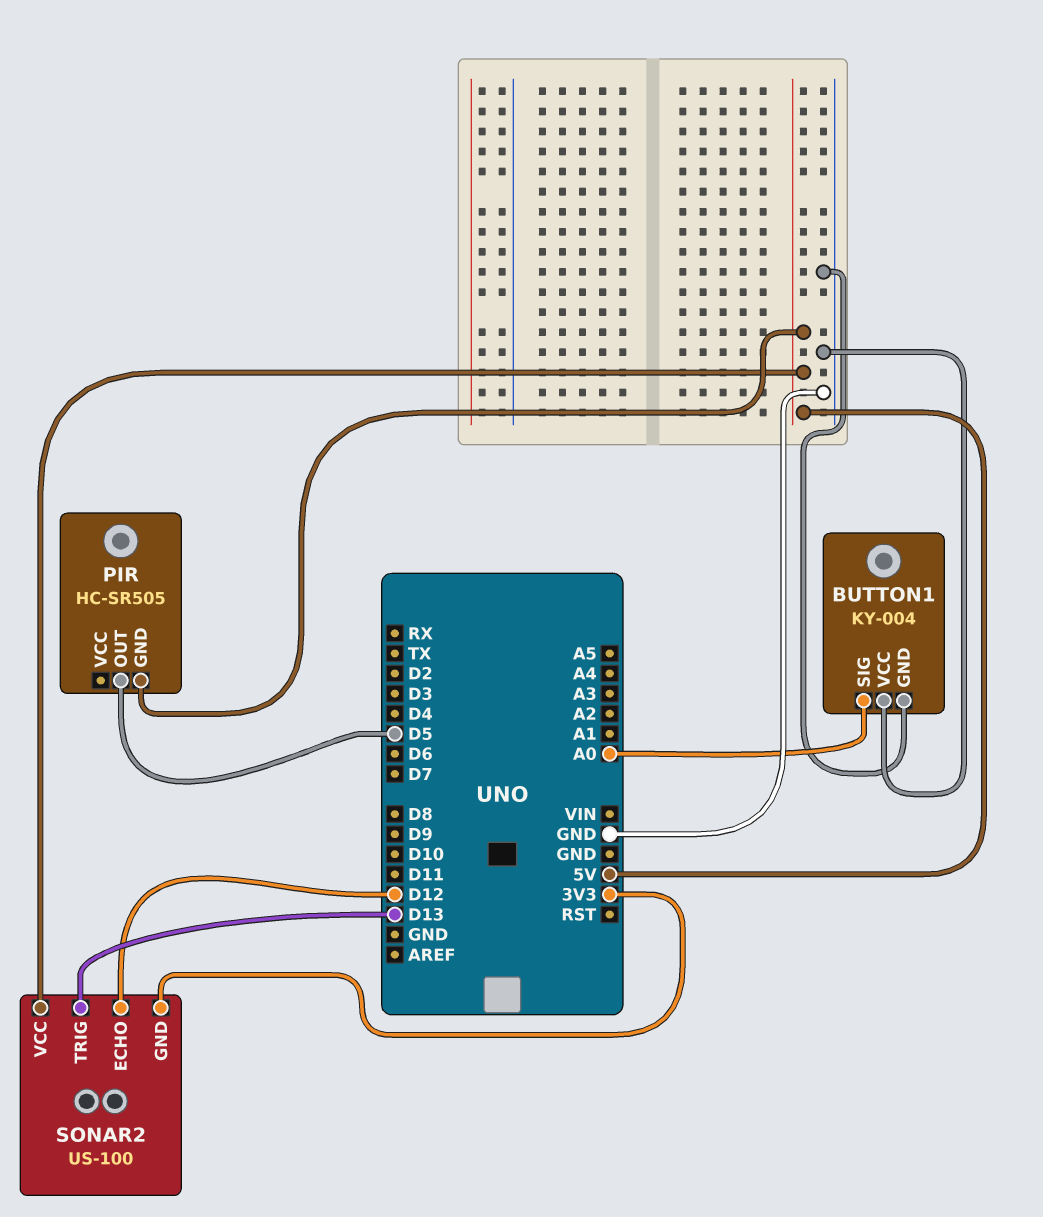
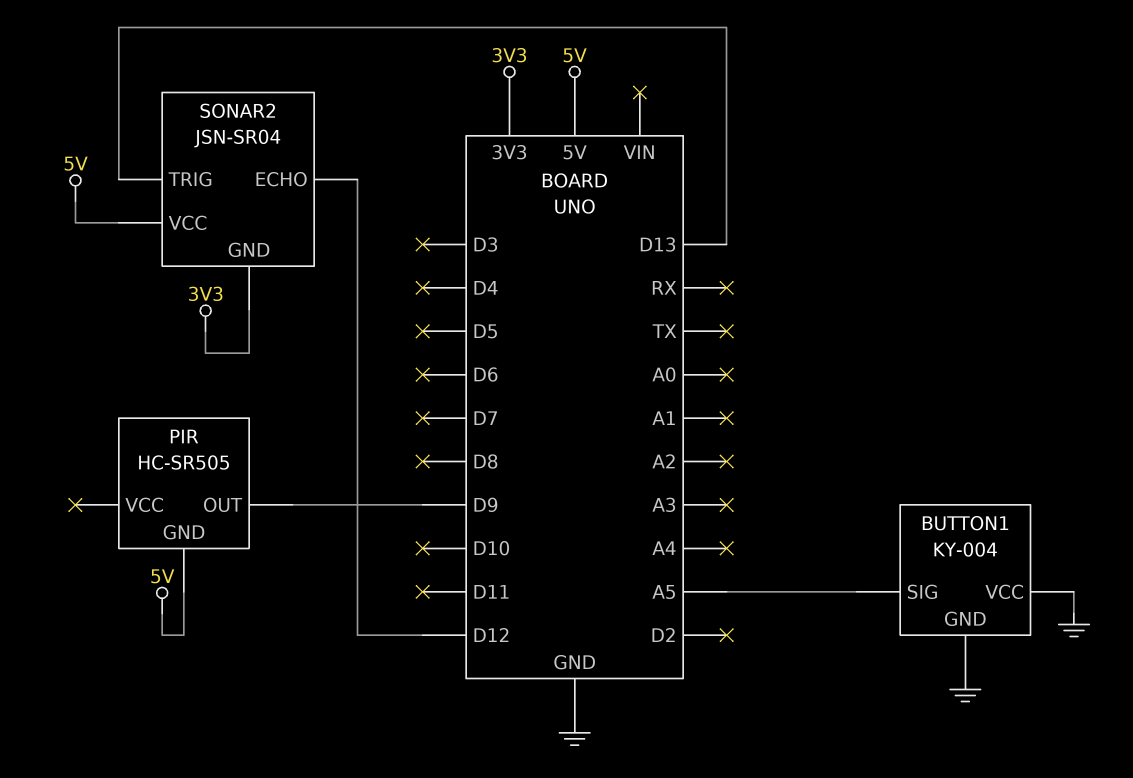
BUTTON1 pin SIG: A0 -> A5
PIR pin OUT: D5 -> D9
SONAR2: US-100 -> JSN-SR04

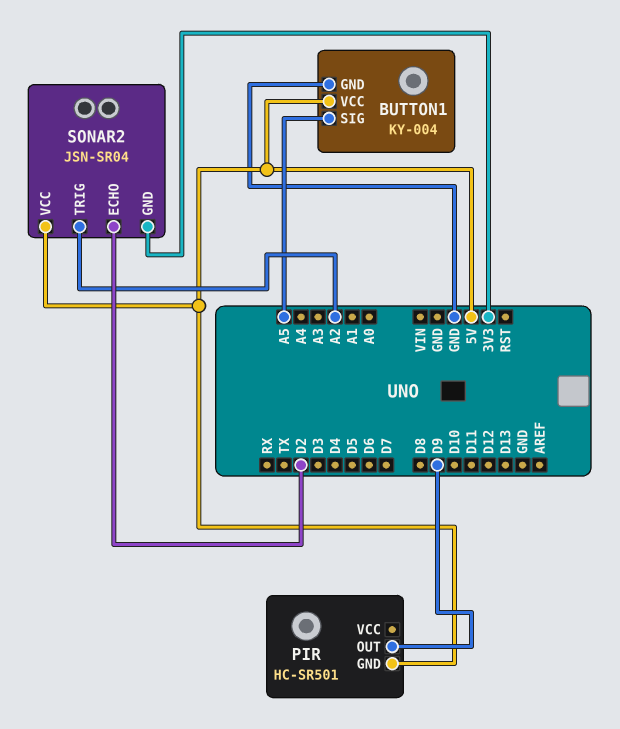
BUTTON1 pin VCC: GND -> 5V
PIR: HC-SR505 -> HC-SR501
SONAR2 pin ECHO: D12 -> D2
SONAR2 pin TRIG: D13 -> A2

